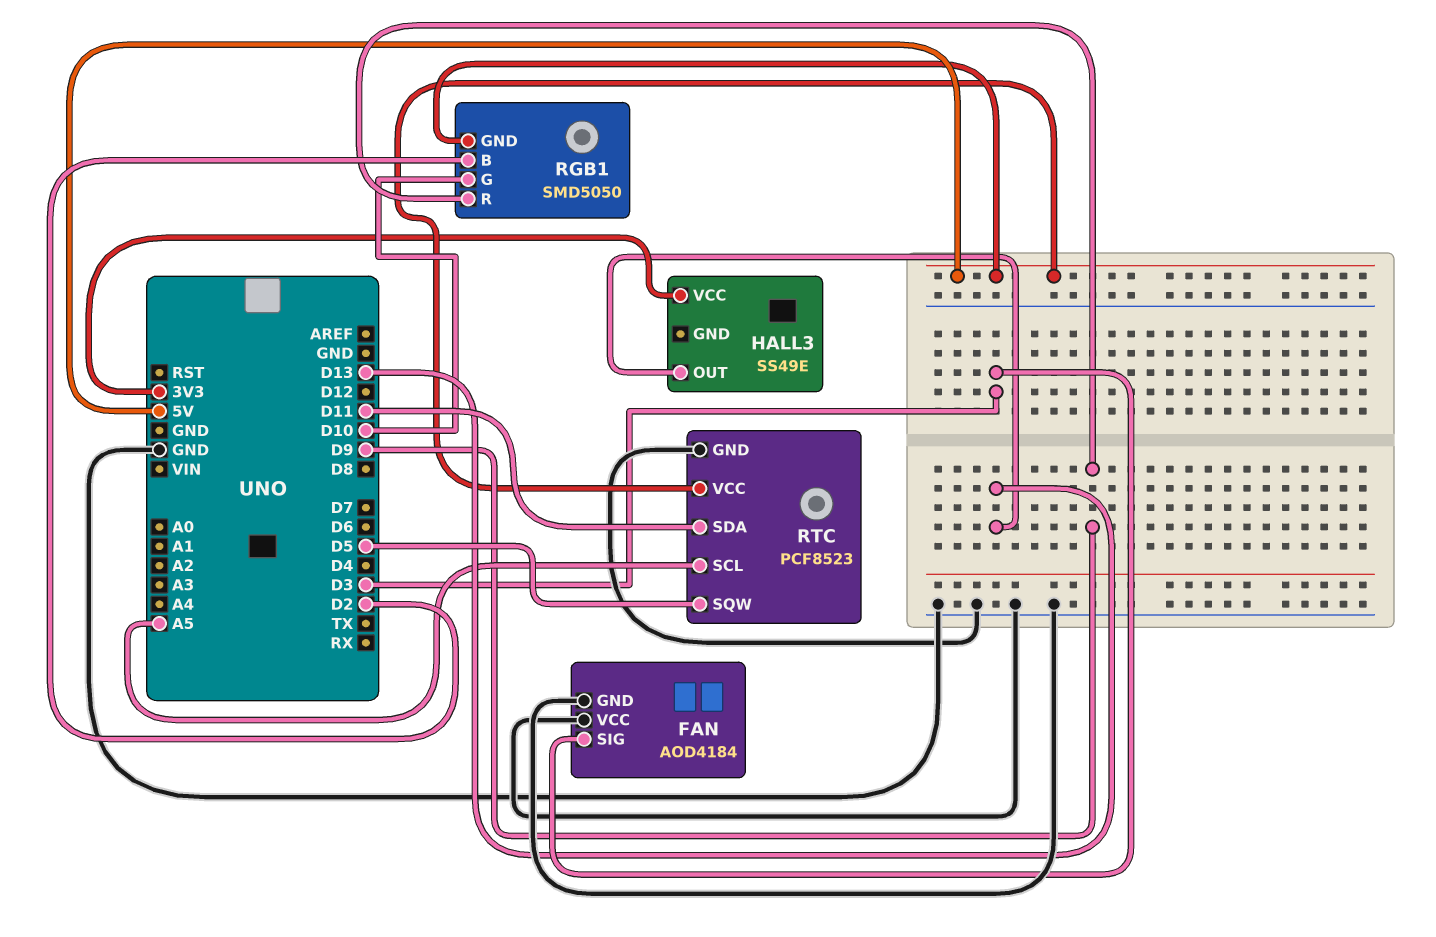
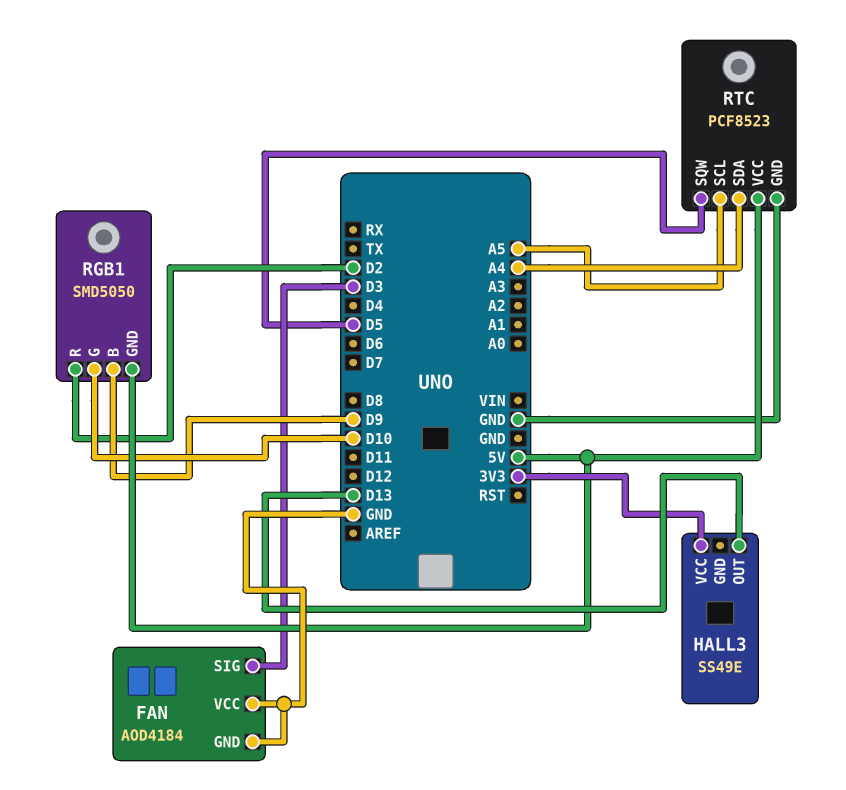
RGB1 pin B: D2 -> D9
RGB1 pin R: D9 -> D2
RTC pin SDA: D11 -> A4

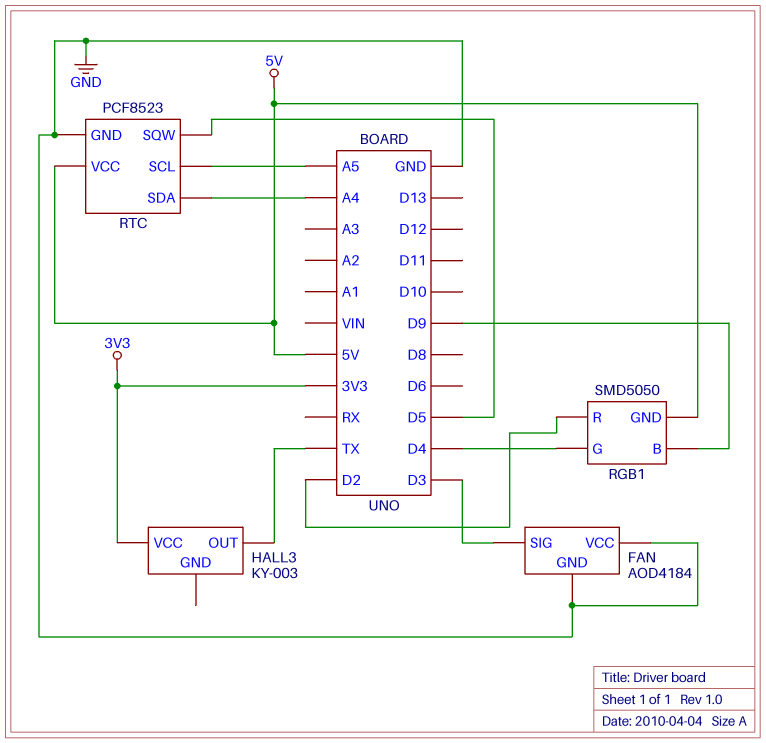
HALL3: SS49E -> KY-003
HALL3 pin OUT: D13 -> TX
RGB1 pin G: D10 -> D4

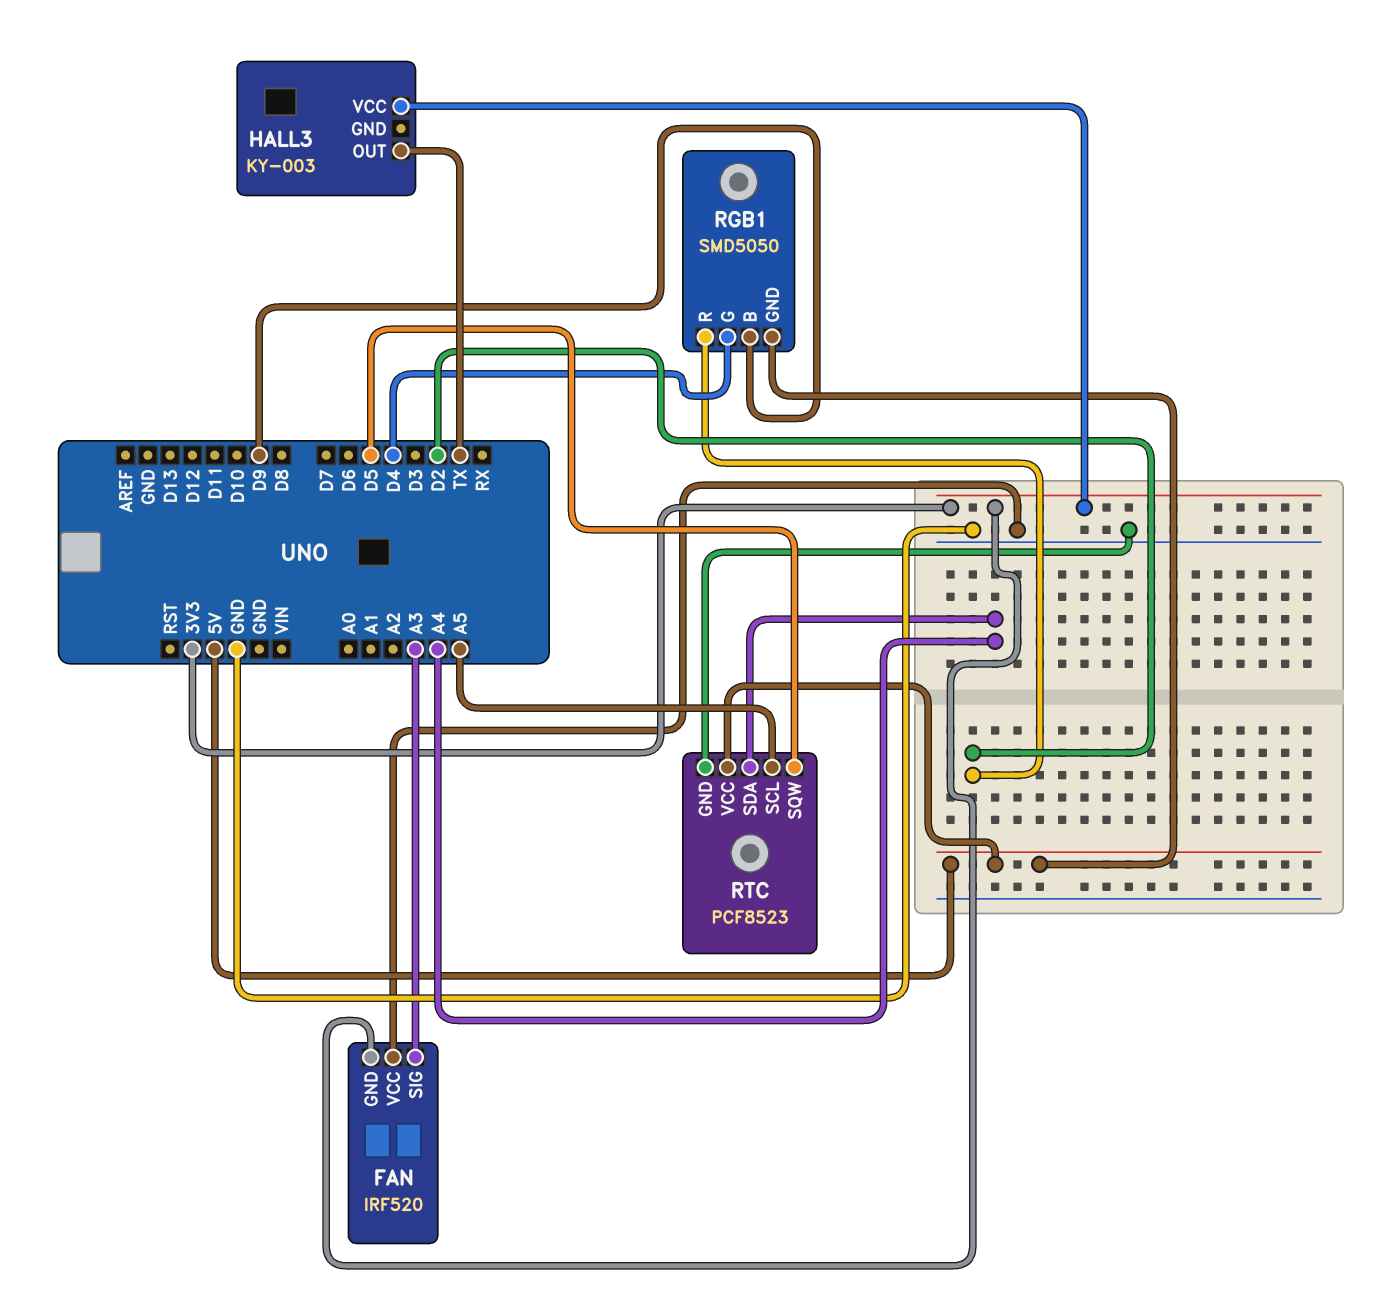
FAN: AOD4184 -> IRF520
FAN pin GND: GND -> 3V3
FAN pin SIG: D3 -> A3

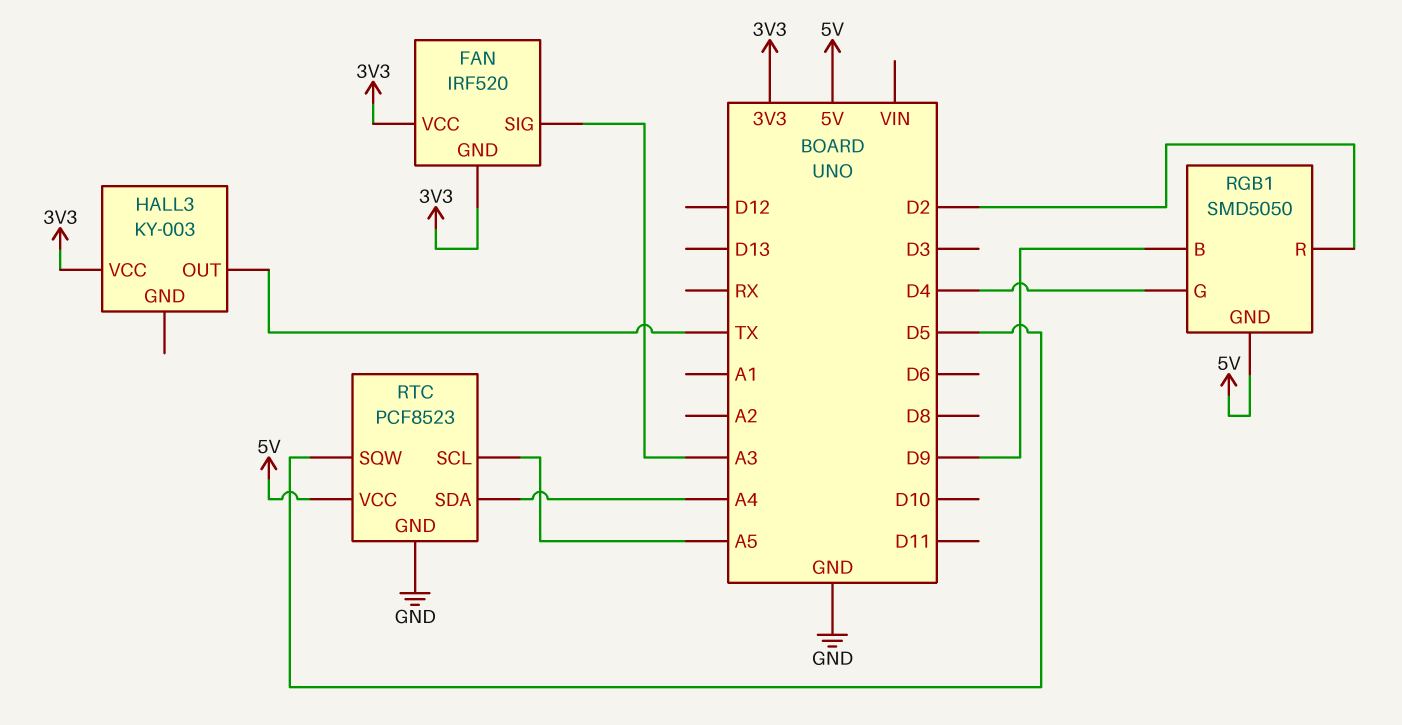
FAN pin VCC: GND -> 3V3

